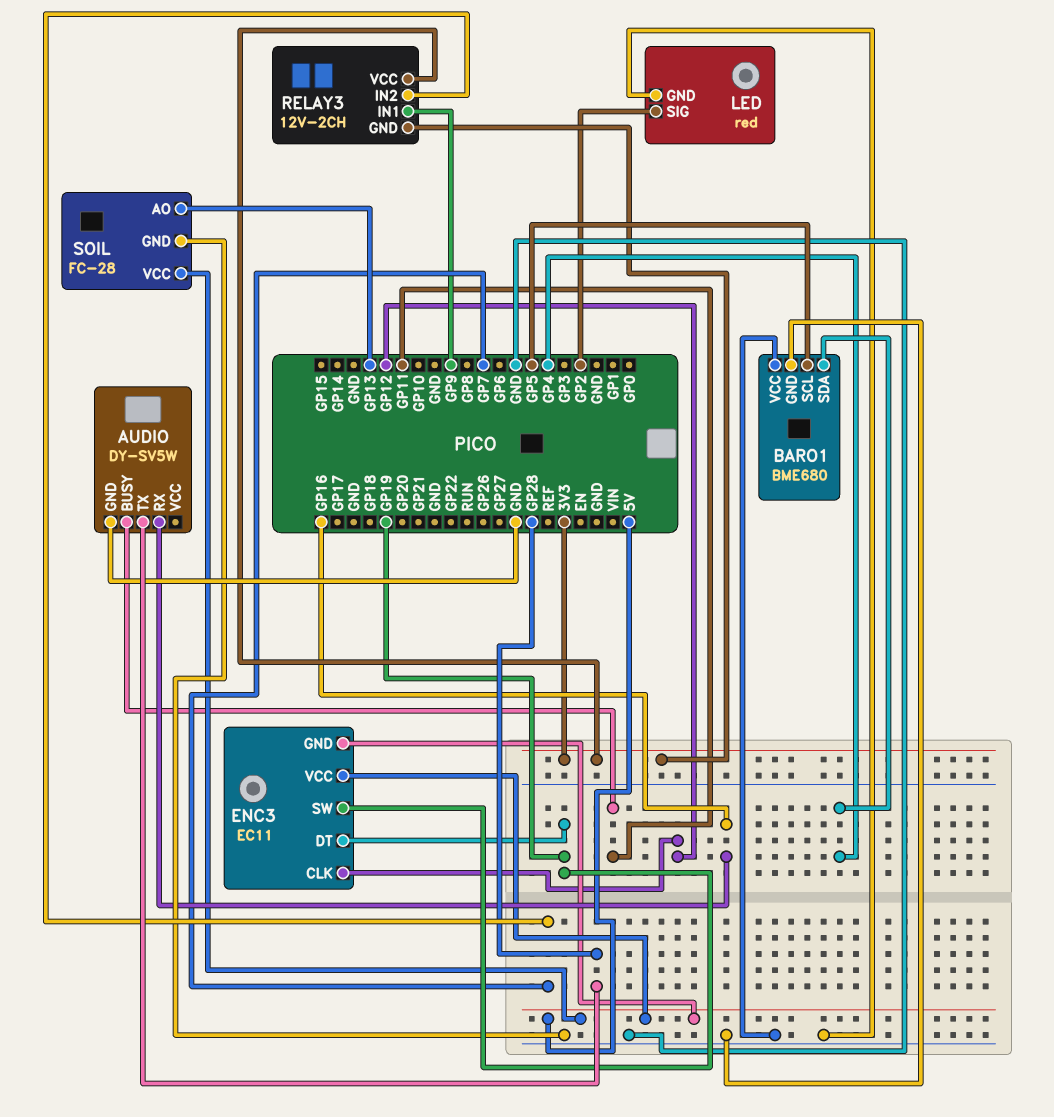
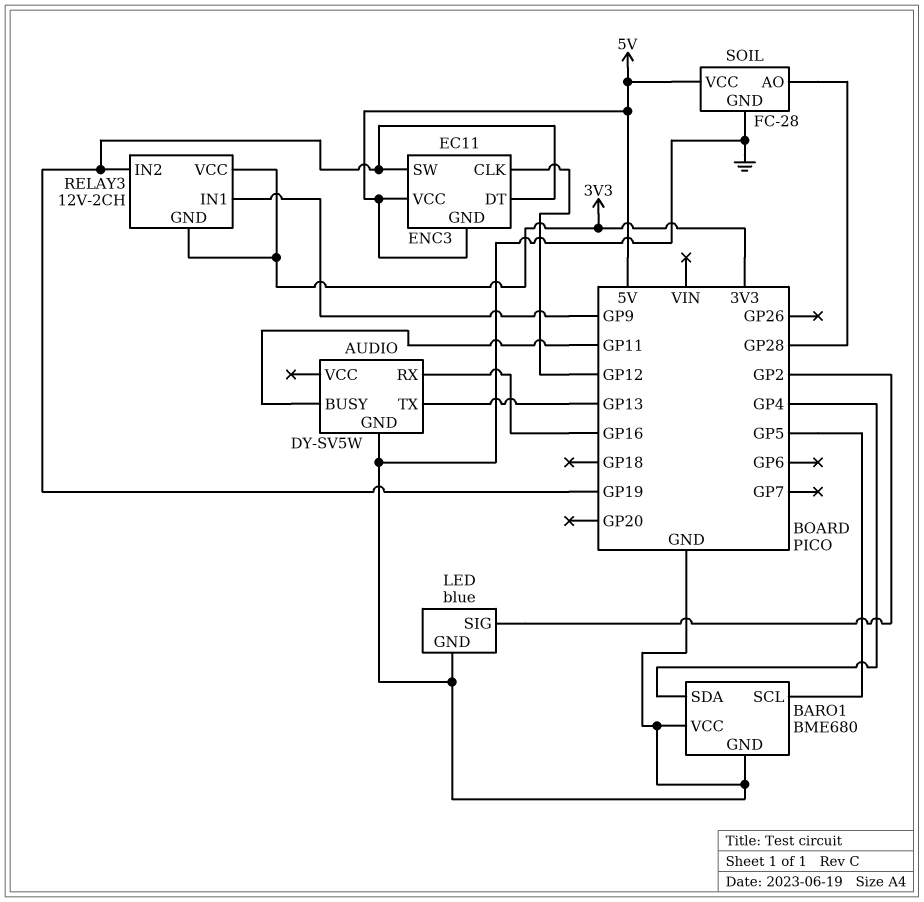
AUDIO pin TX: GP28 -> GP13
LED: red -> blue
RELAY3 pin IN2: GP7 -> GP19
SOIL pin AO: GP13 -> GP28

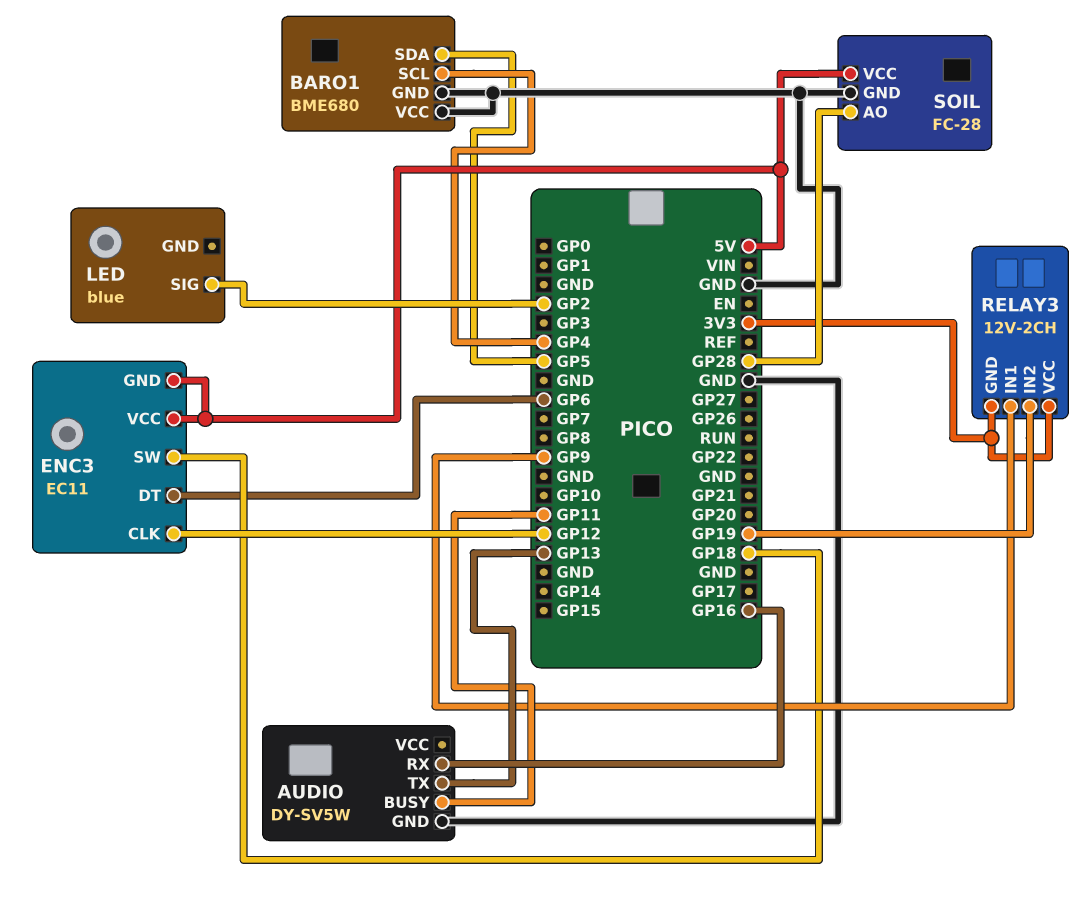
BARO1 pin SCL: GP5 -> GP4
BARO1 pin SDA: GP4 -> GP5
ENC3 pin DT: GP19 -> GP6
ENC3 pin SW: GP19 -> GP18
LED pin GND: GND -> none

